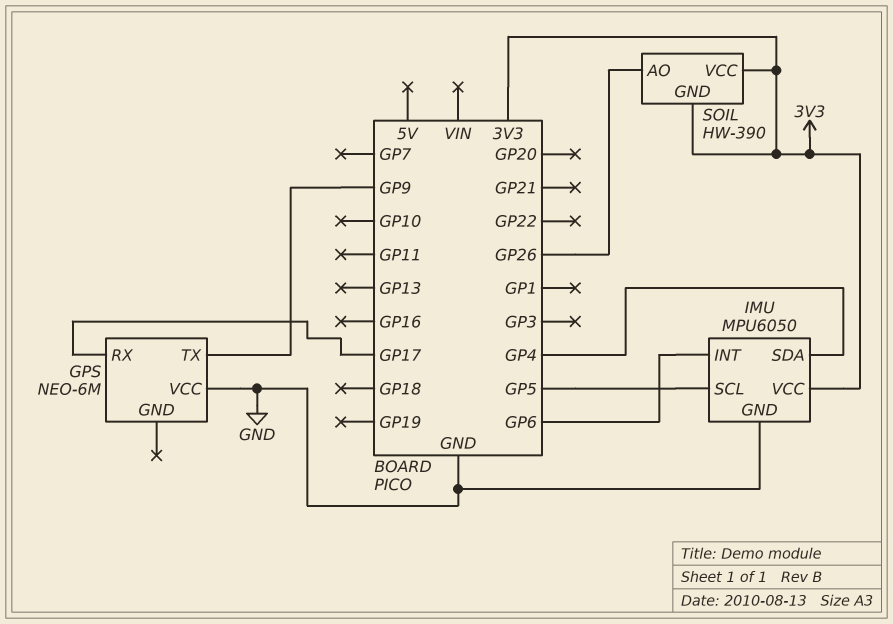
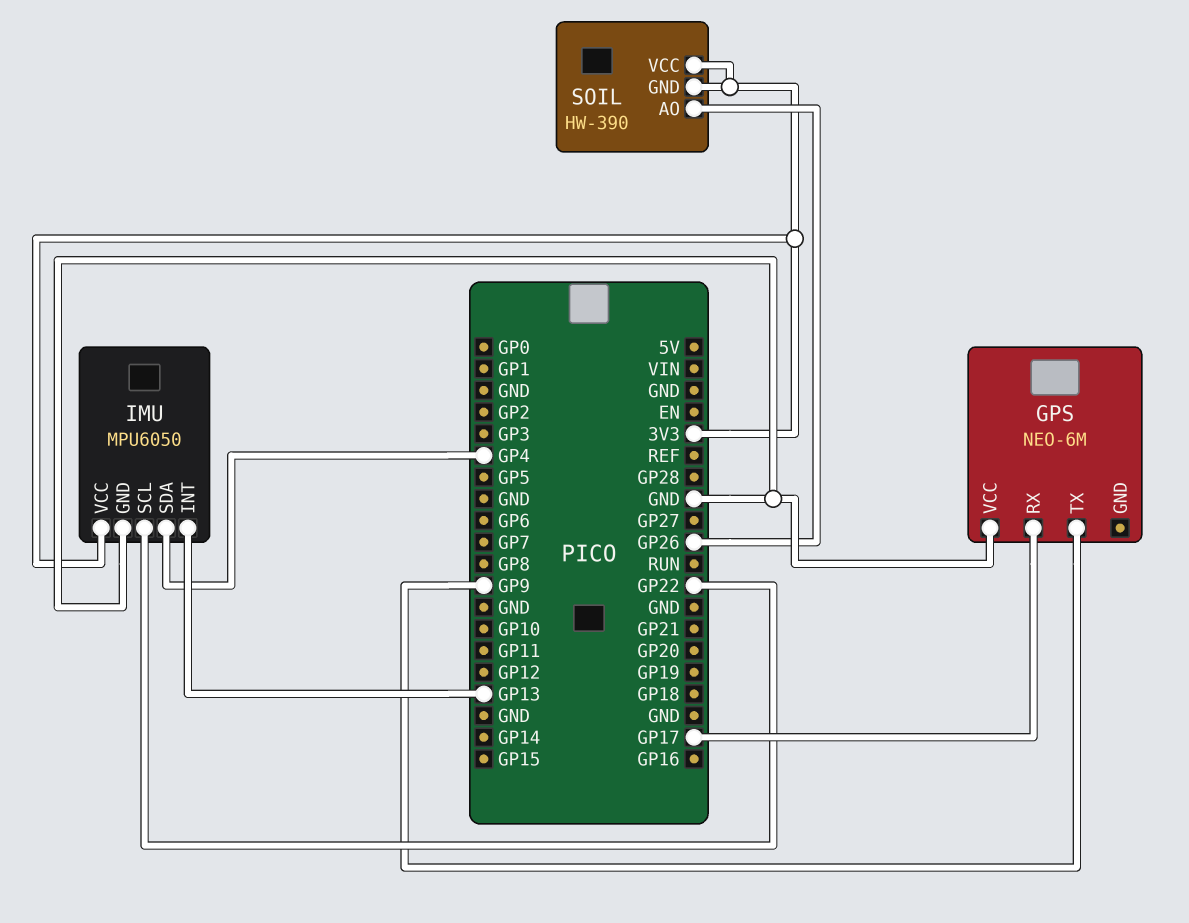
IMU pin INT: GP6 -> GP13
IMU pin SCL: GP5 -> GP22

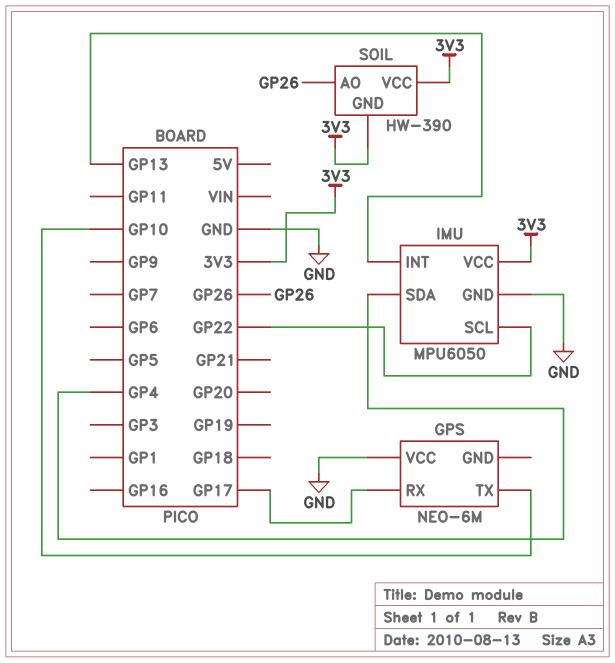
GPS pin TX: GP9 -> GP10

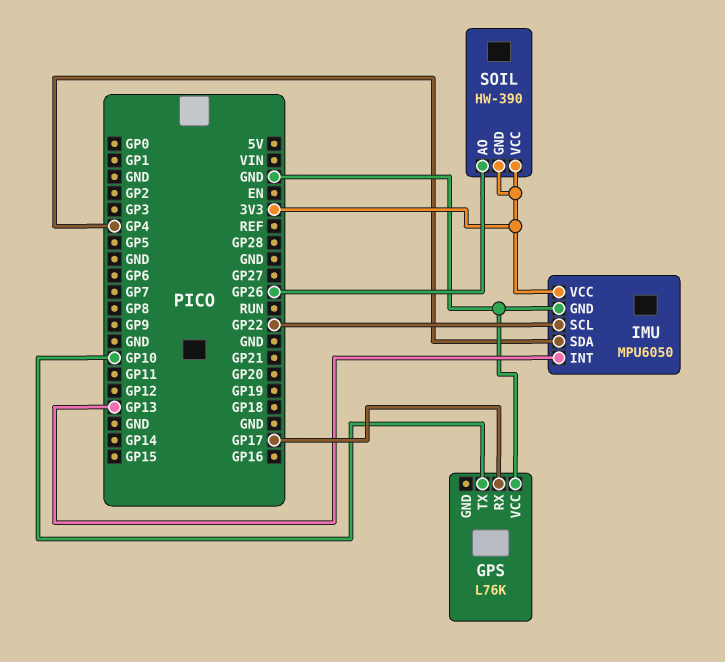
GPS: NEO-6M -> L76K

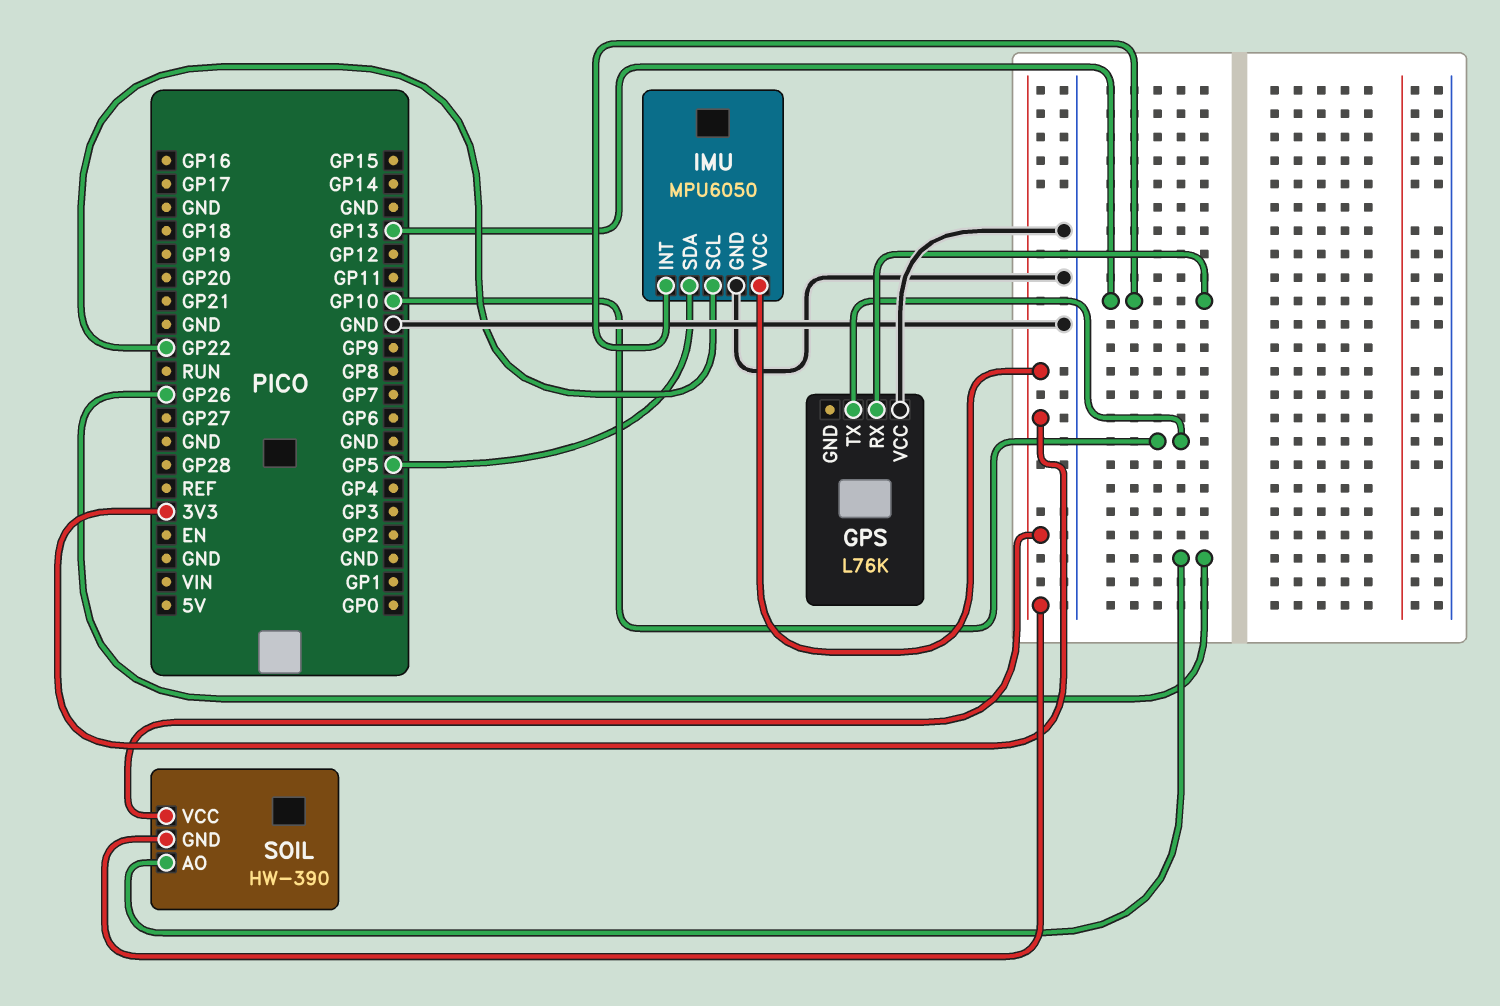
GPS pin RX: GP17 -> GP13
IMU pin SDA: GP4 -> GP5

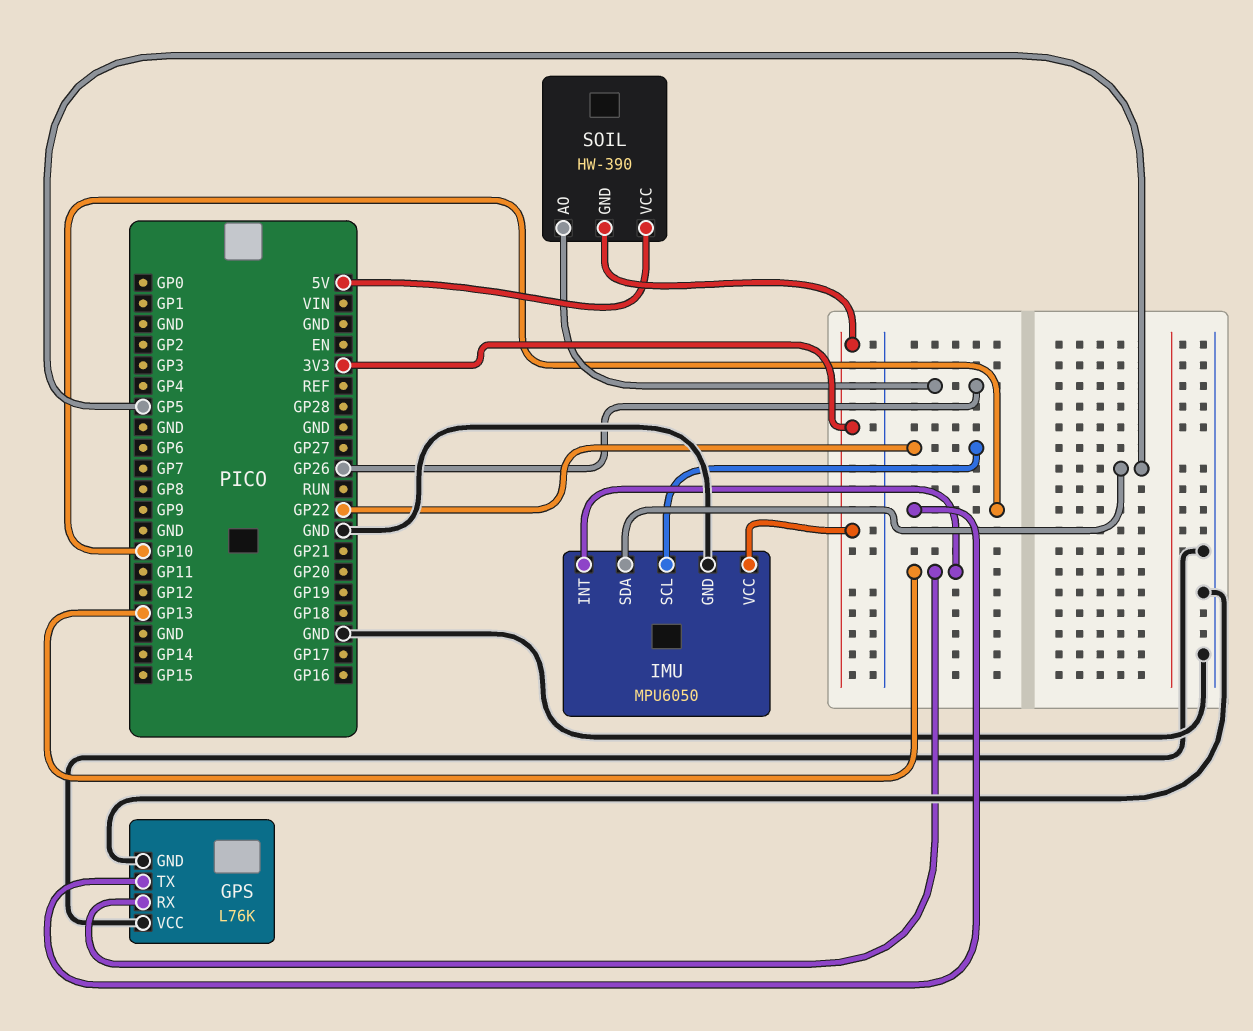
GPS pin GND: none -> GND
SOIL pin VCC: 3V3 -> 5V

